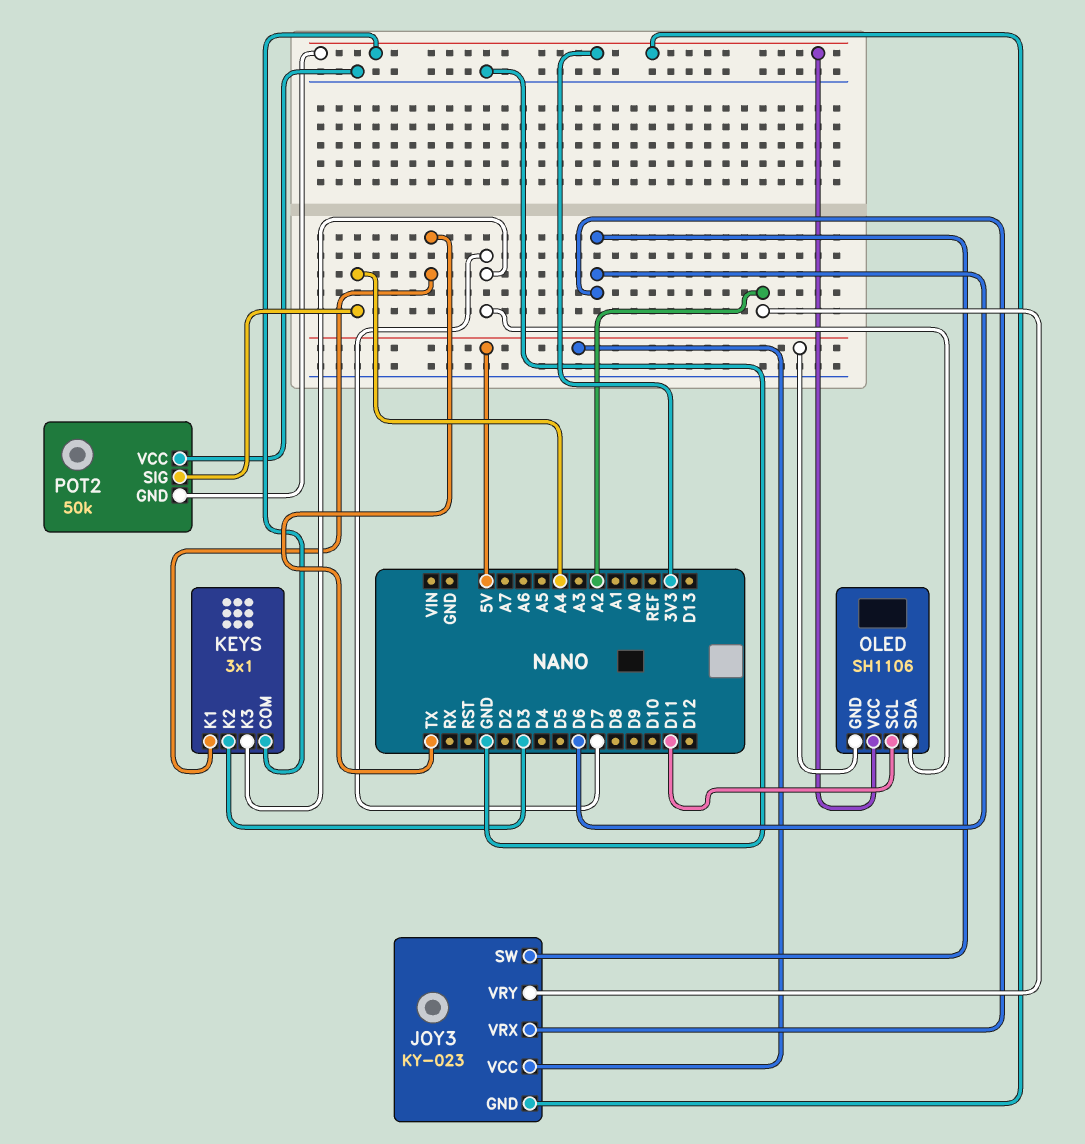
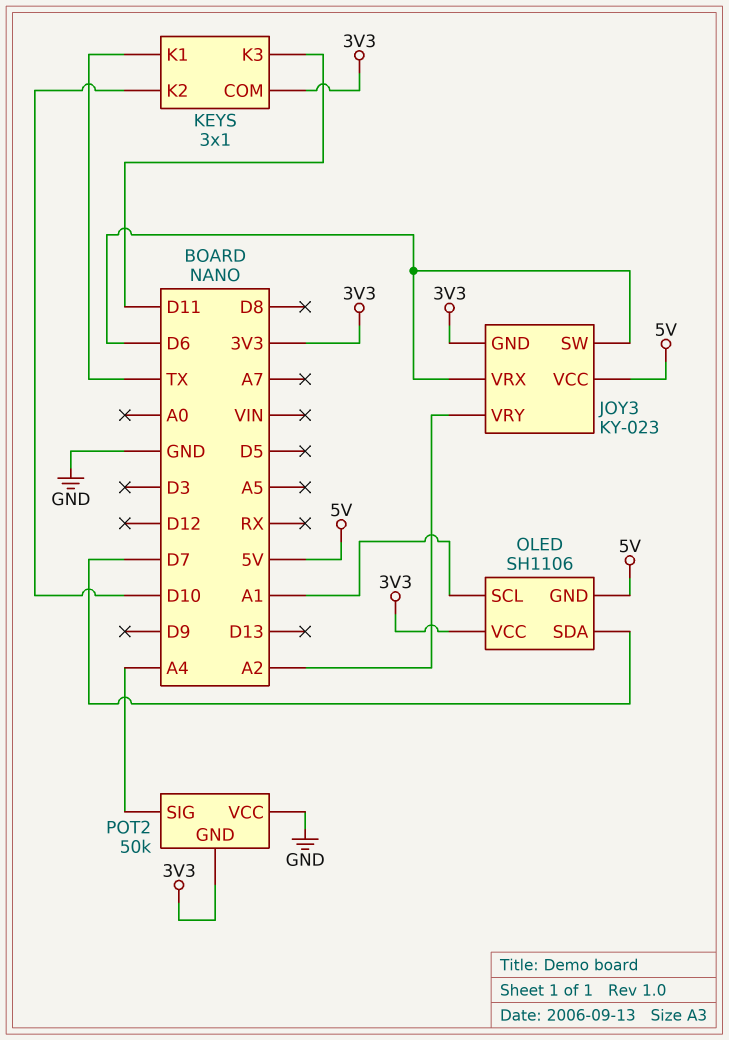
KEYS pin K2: D3 -> D10
KEYS pin K3: D7 -> D11
OLED pin SCL: D11 -> A1

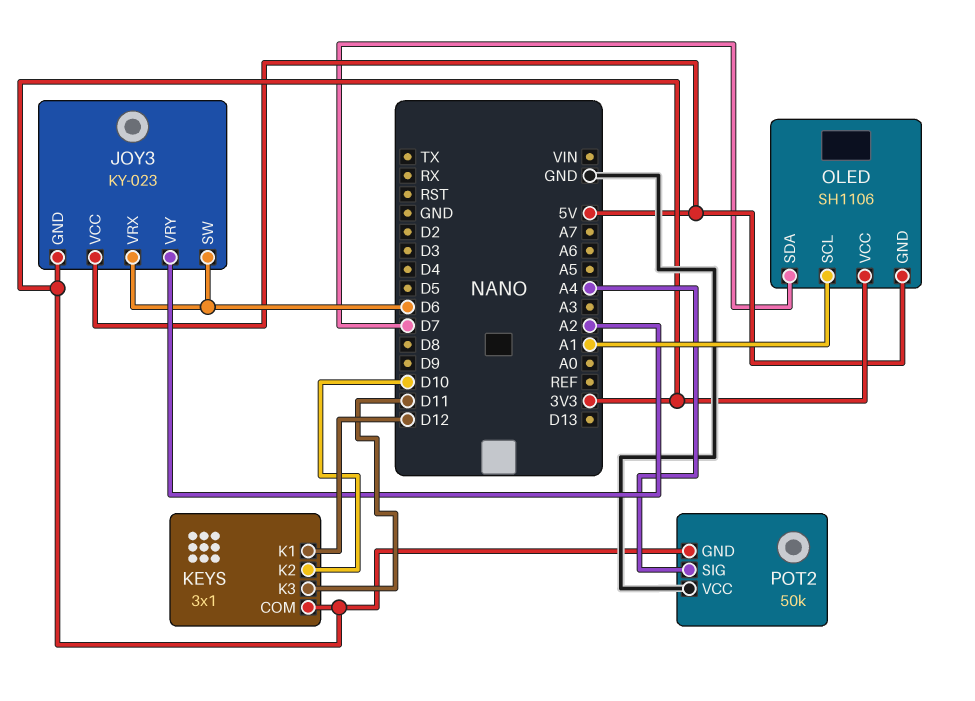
KEYS pin K1: TX -> D12

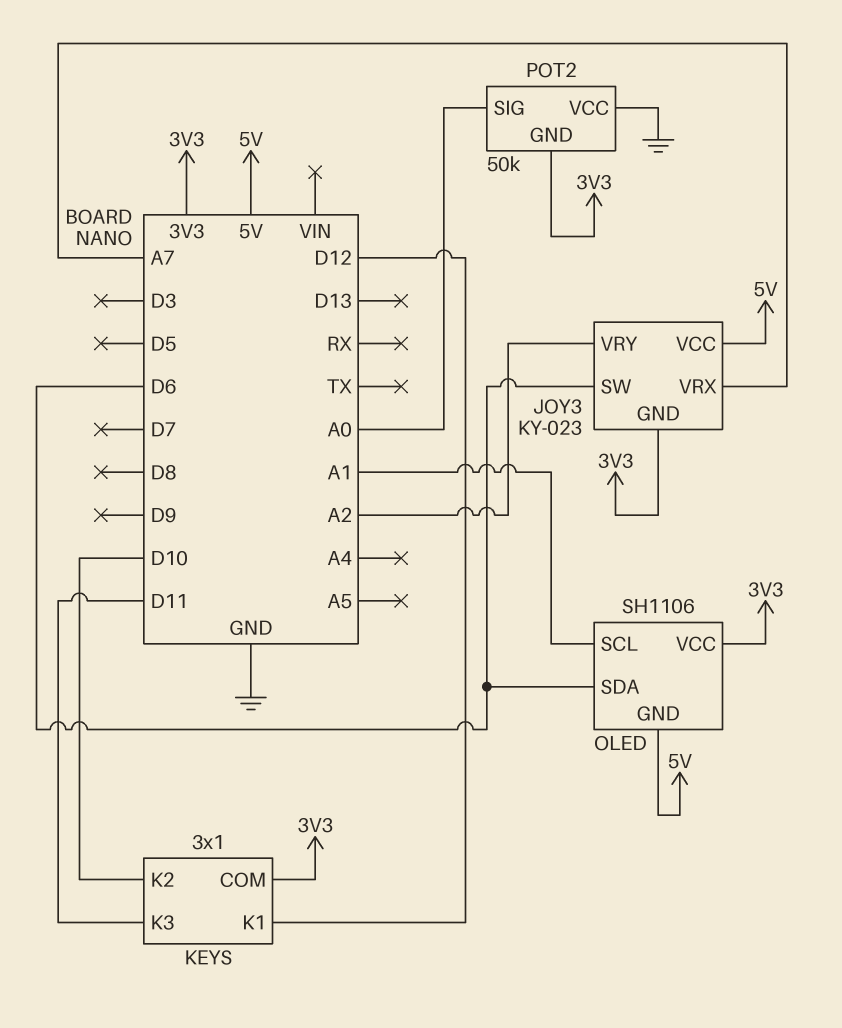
JOY3 pin VRX: D6 -> A7
OLED pin SDA: D7 -> D6
POT2 pin SIG: A4 -> A0

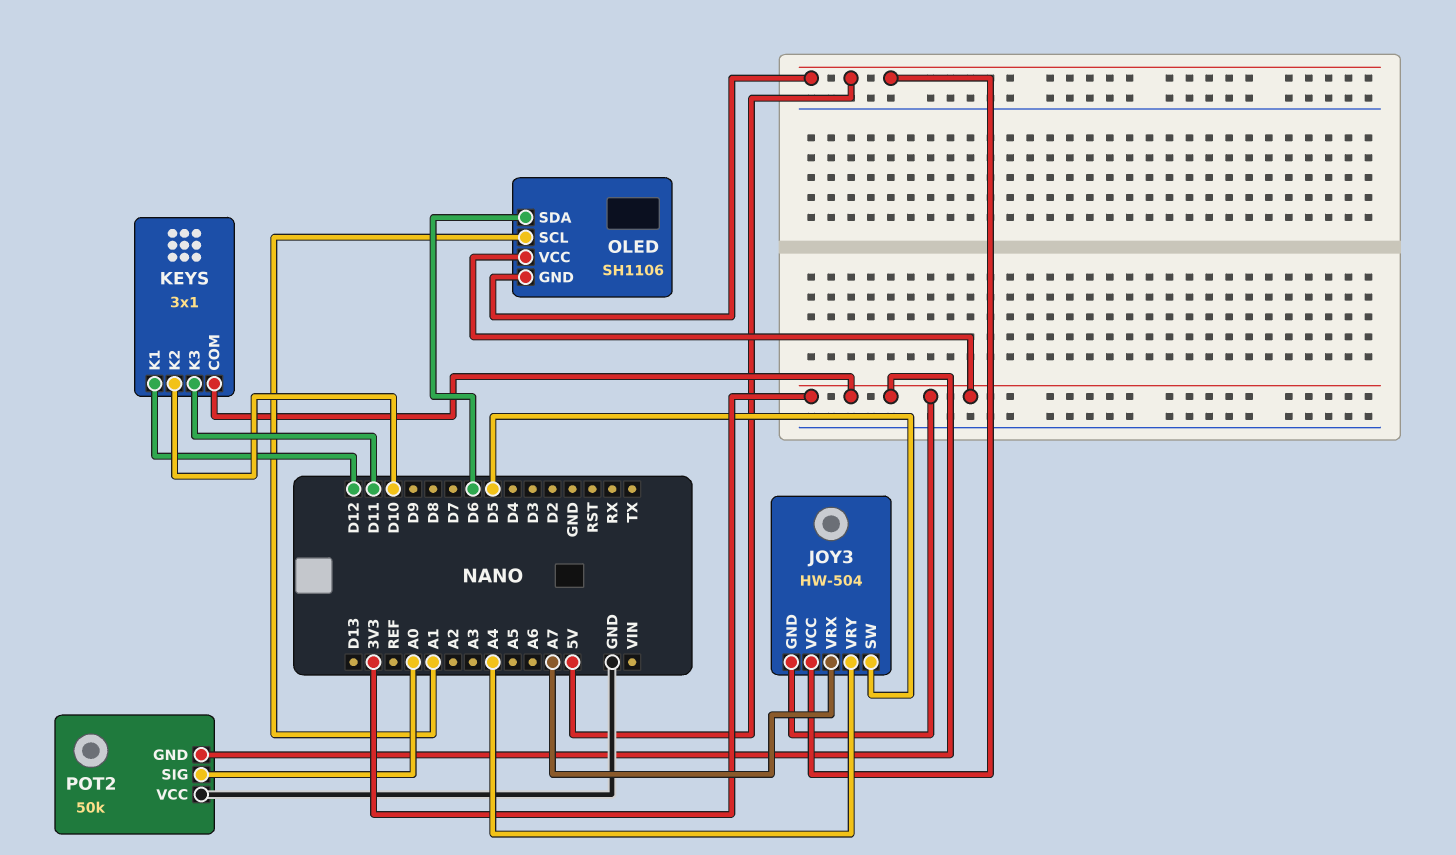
JOY3: KY-023 -> HW-504
JOY3 pin SW: D6 -> D5
JOY3 pin VRY: A2 -> A4

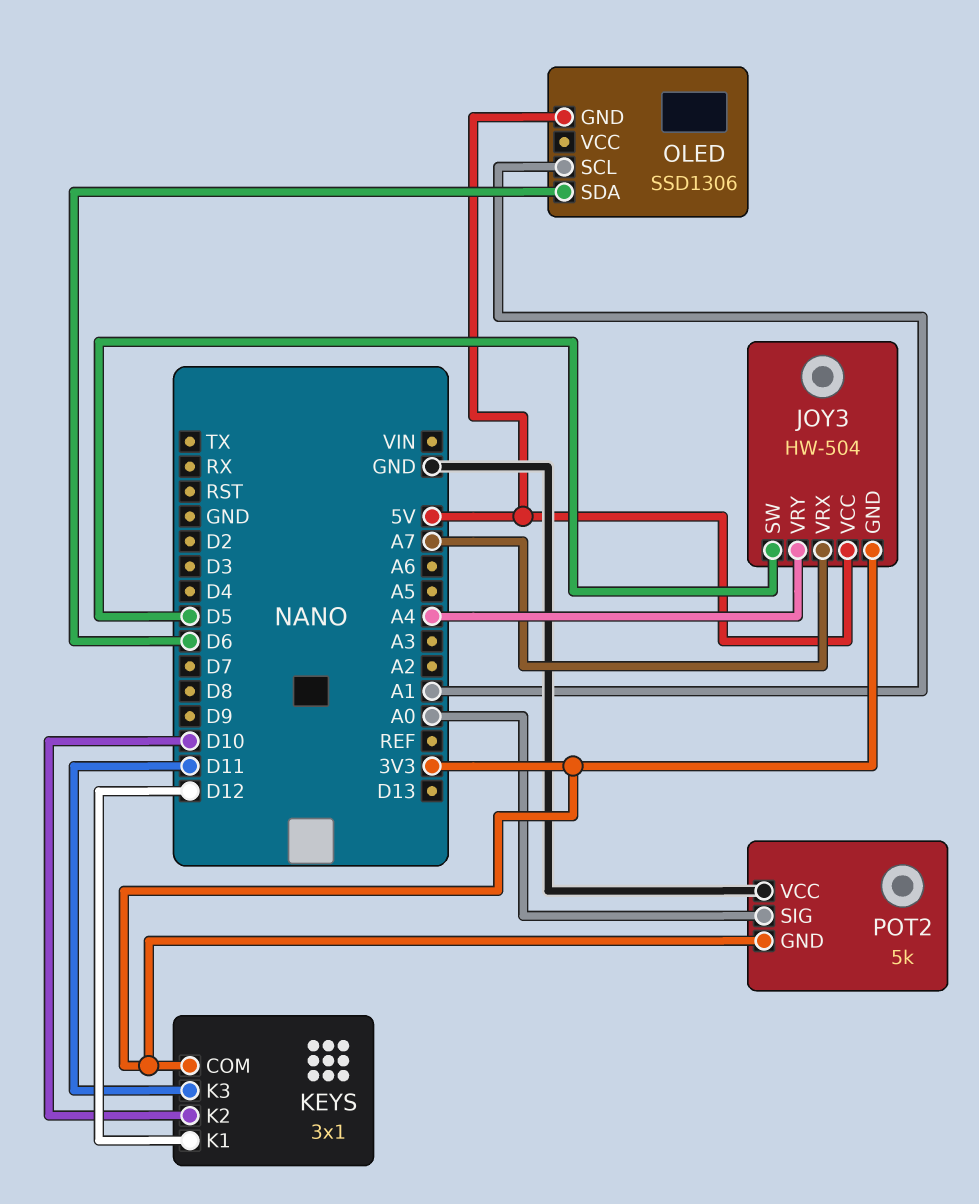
OLED: SH1106 -> SSD1306
OLED pin VCC: 3V3 -> none
POT2: 50k -> 5k

